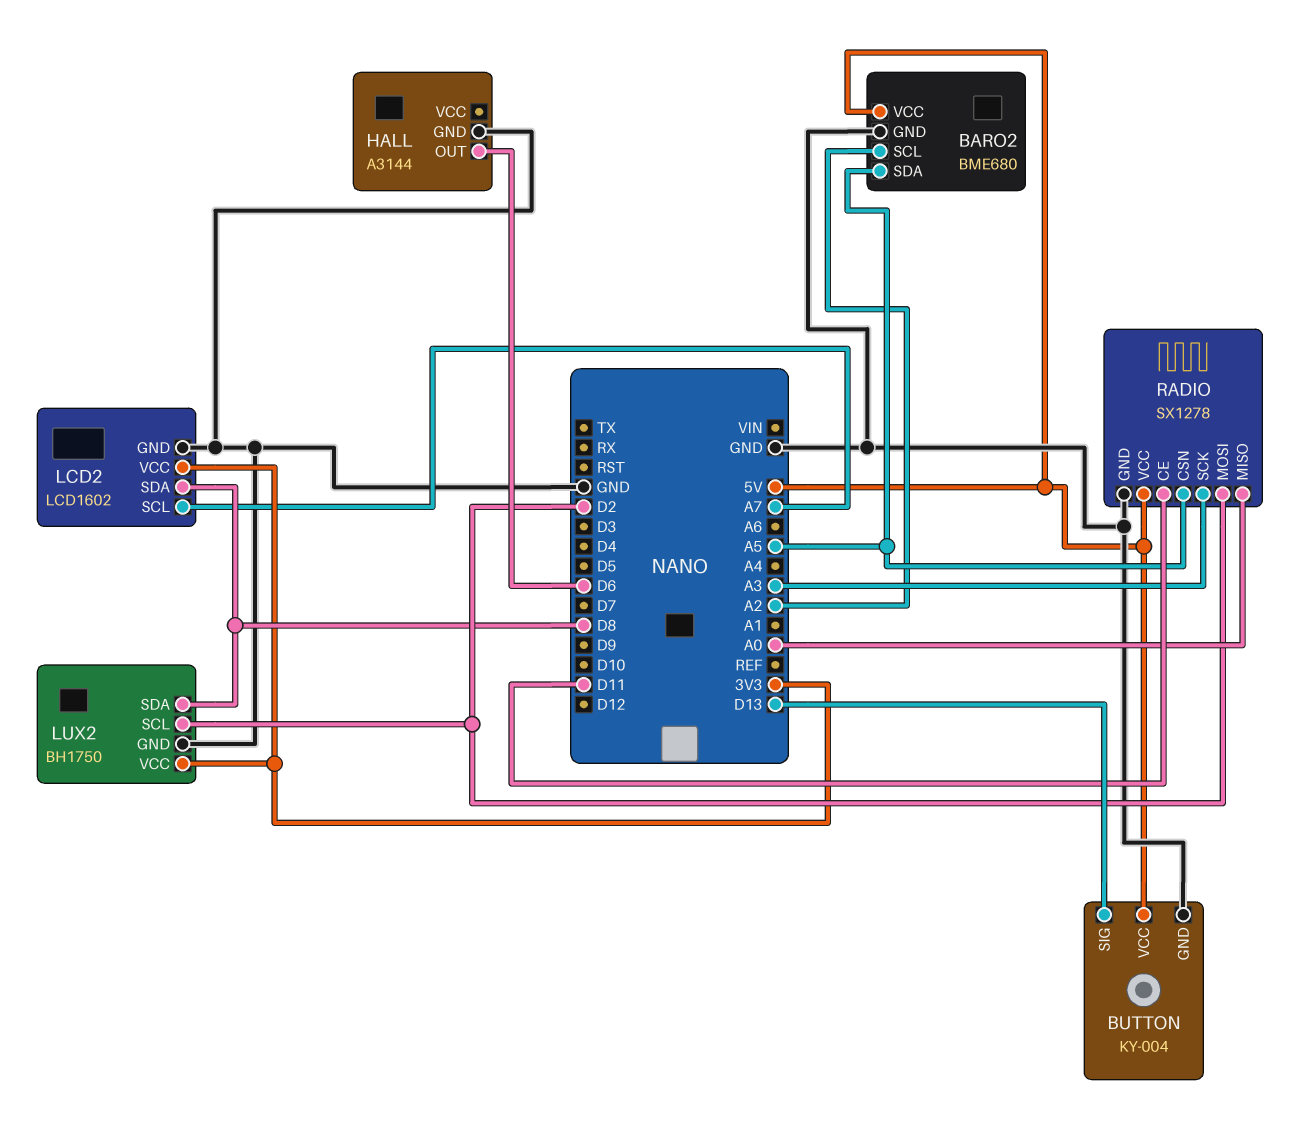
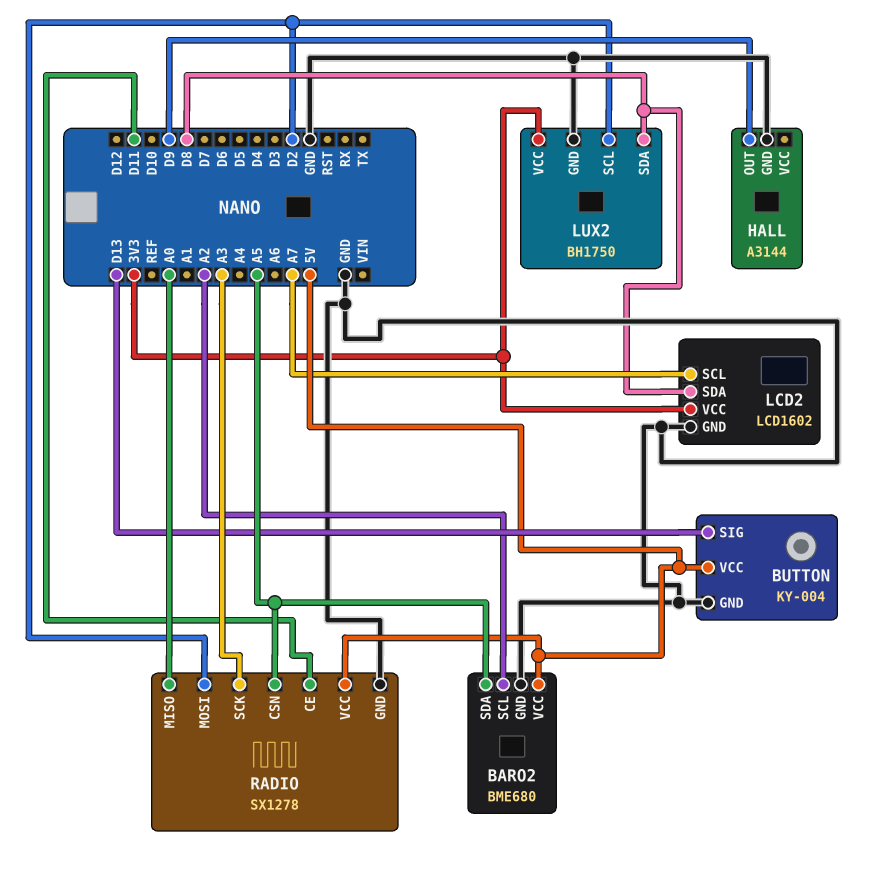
HALL pin OUT: D6 -> D9

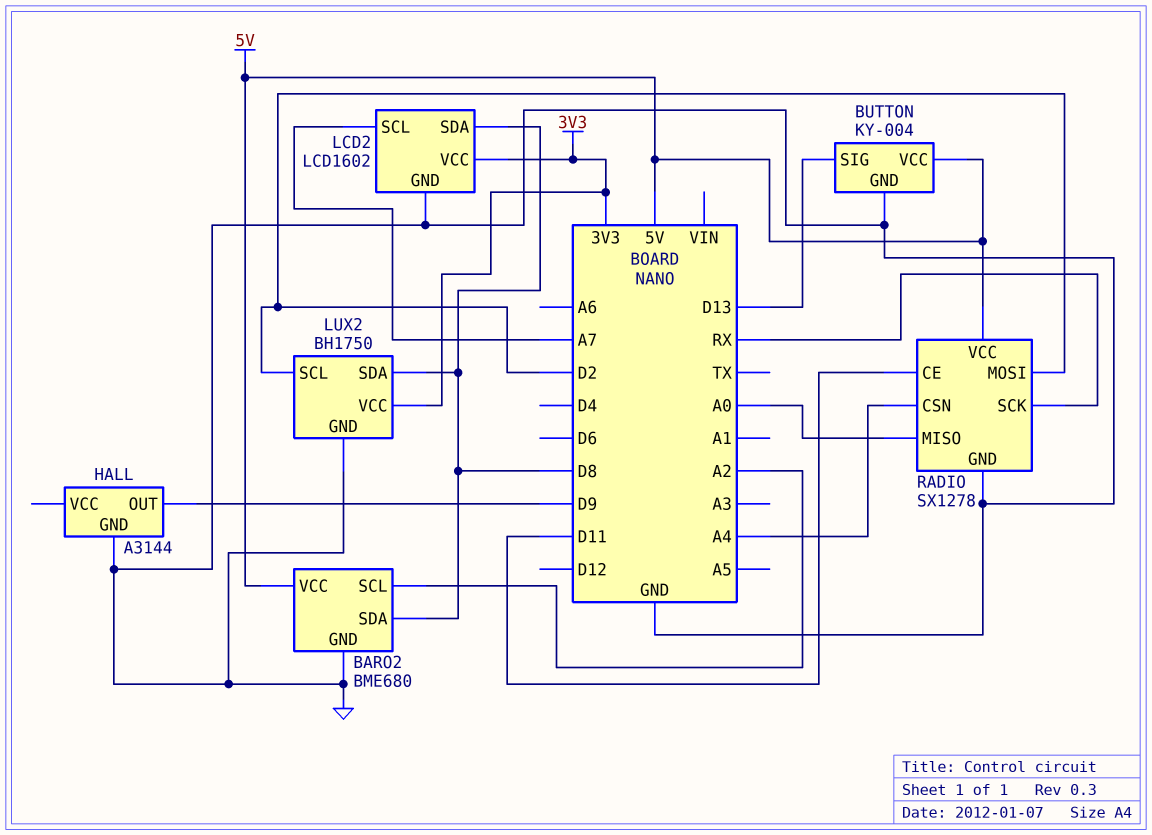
BARO2 pin SDA: A5 -> D8
RADIO pin CSN: A5 -> A4
RADIO pin SCK: A3 -> RX

